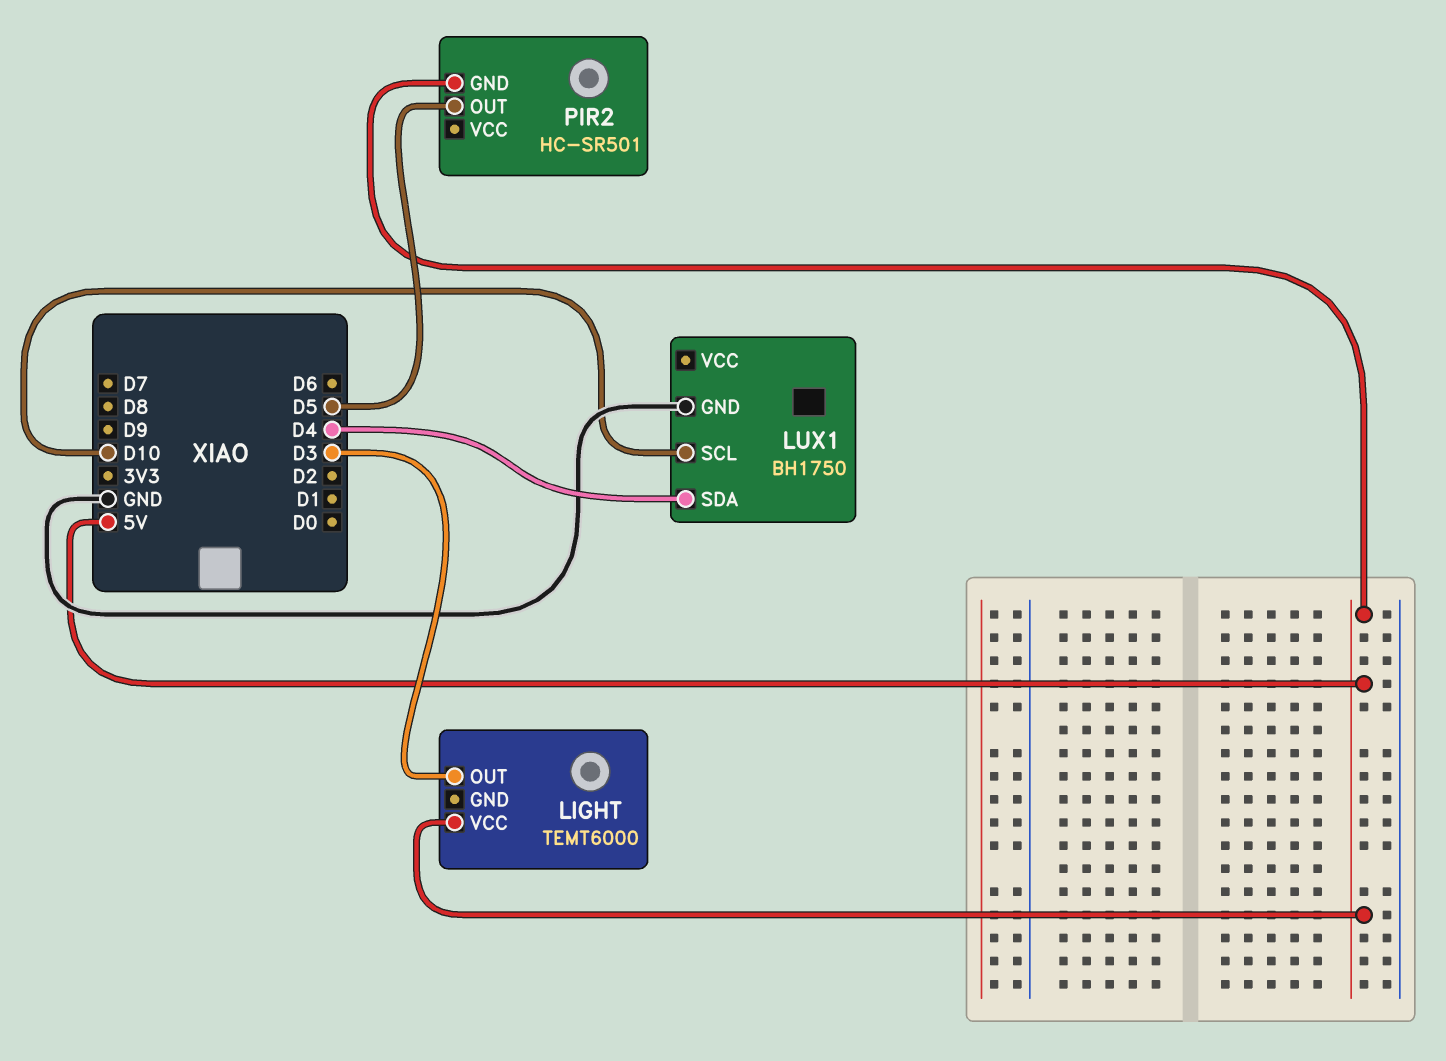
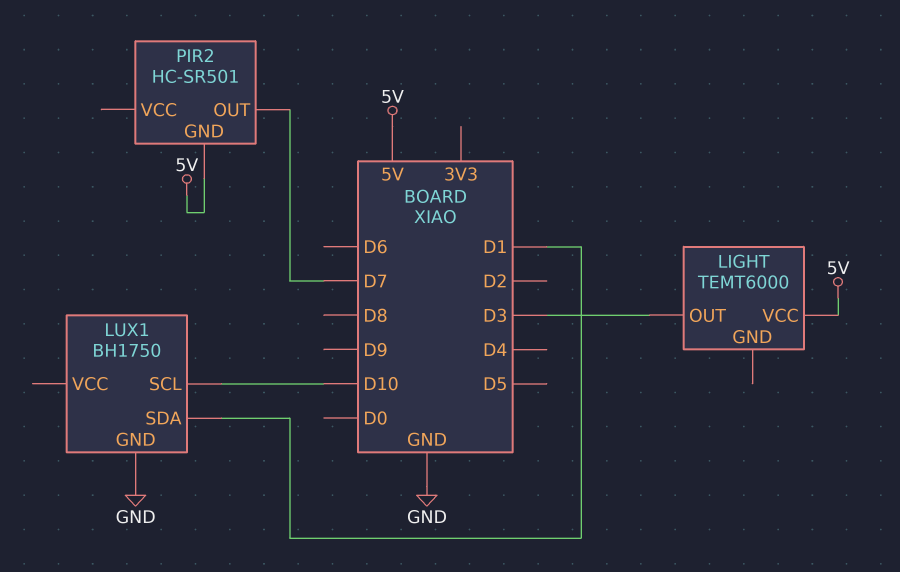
LUX1 pin SDA: D4 -> D1
PIR2 pin OUT: D5 -> D7

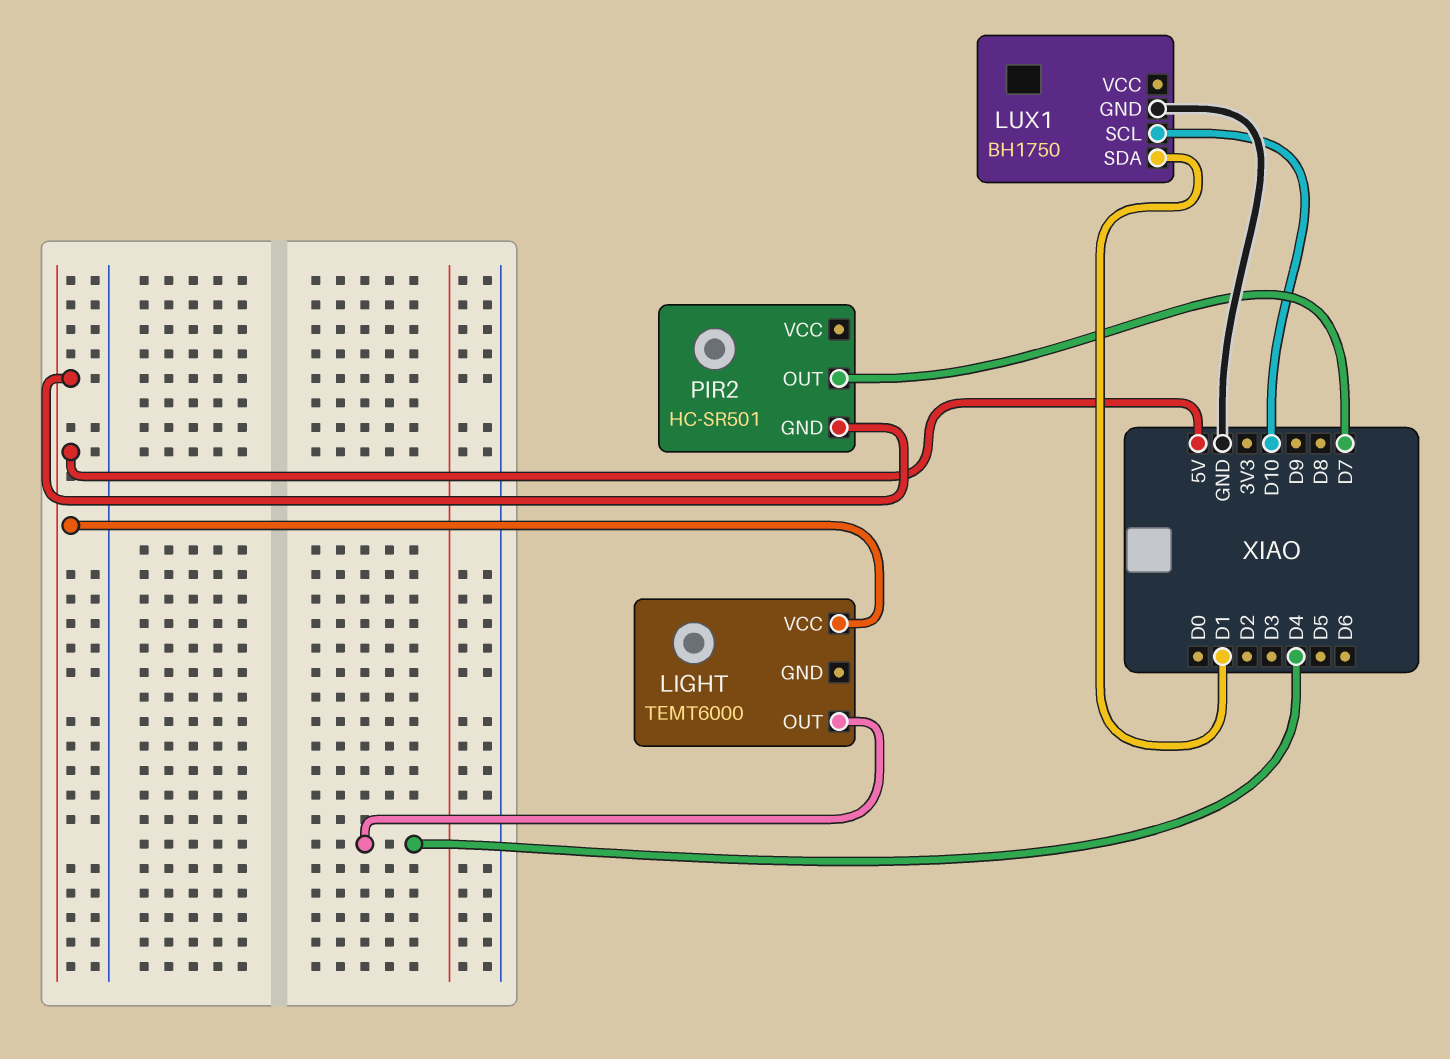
LIGHT pin OUT: D3 -> D4

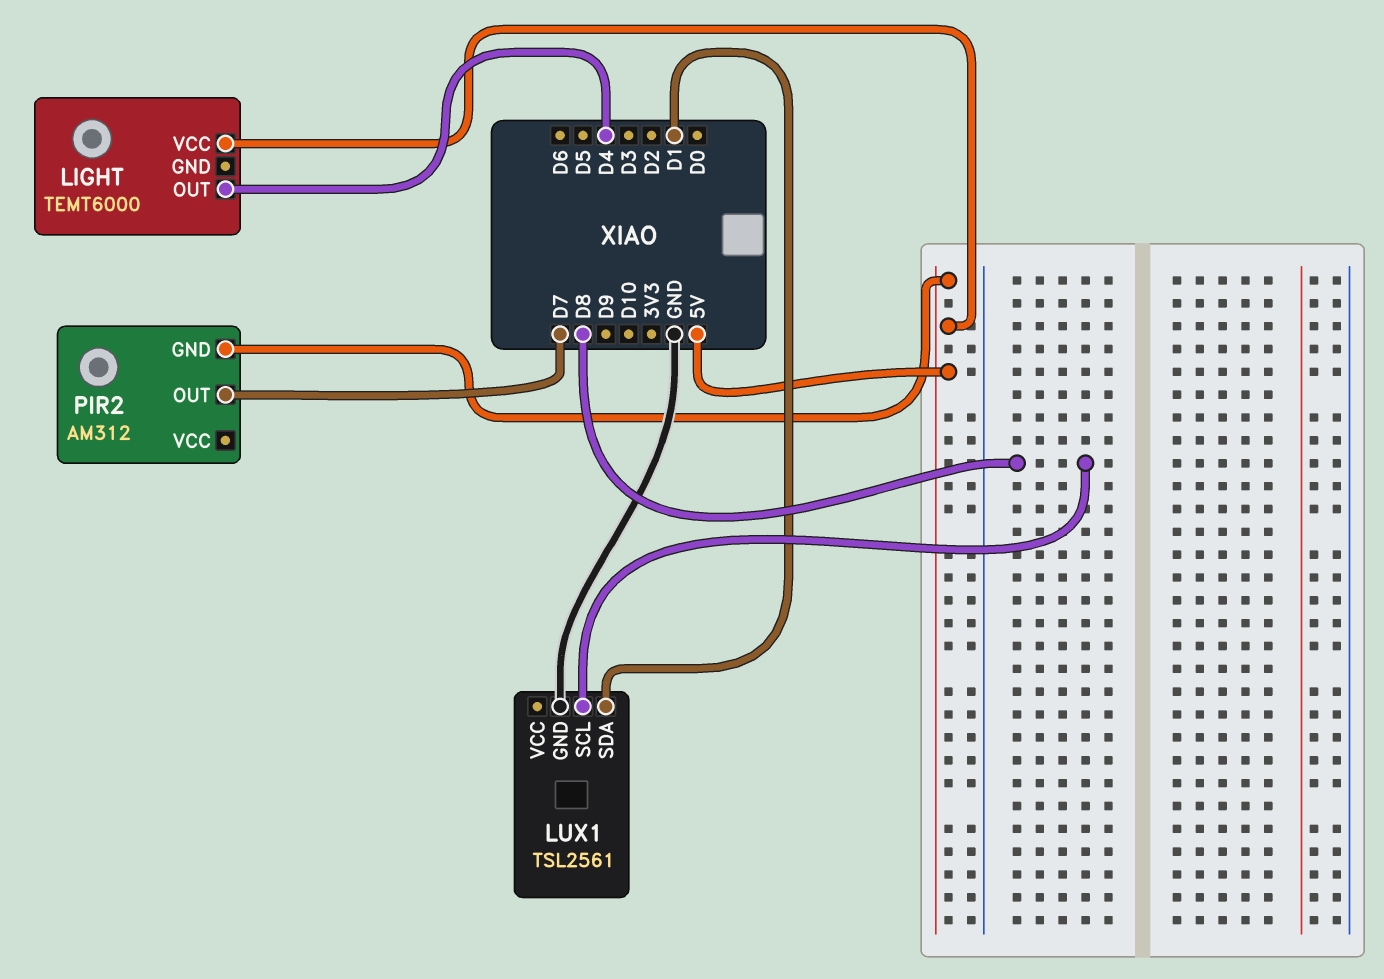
LUX1: BH1750 -> TSL2561
LUX1 pin SCL: D10 -> D8
PIR2: HC-SR501 -> AM312

